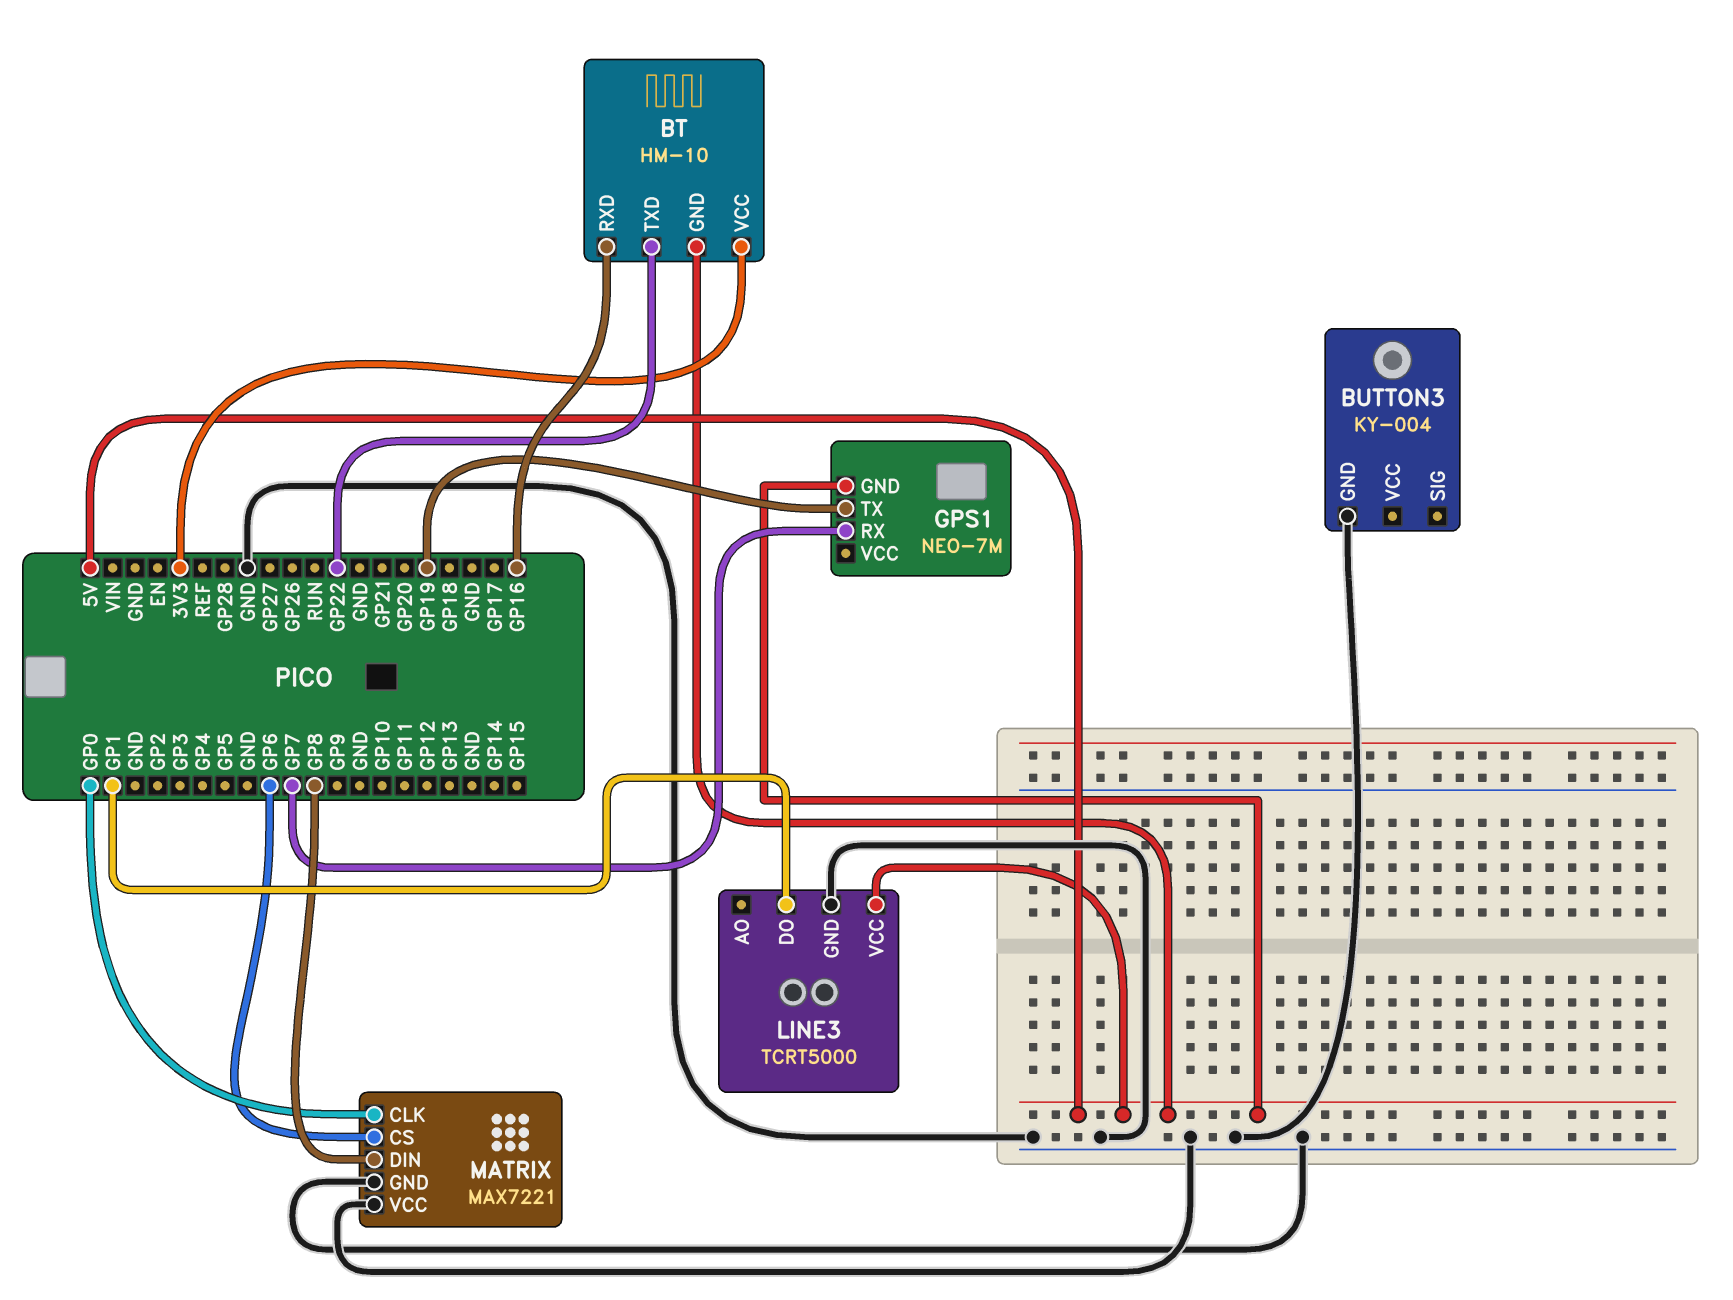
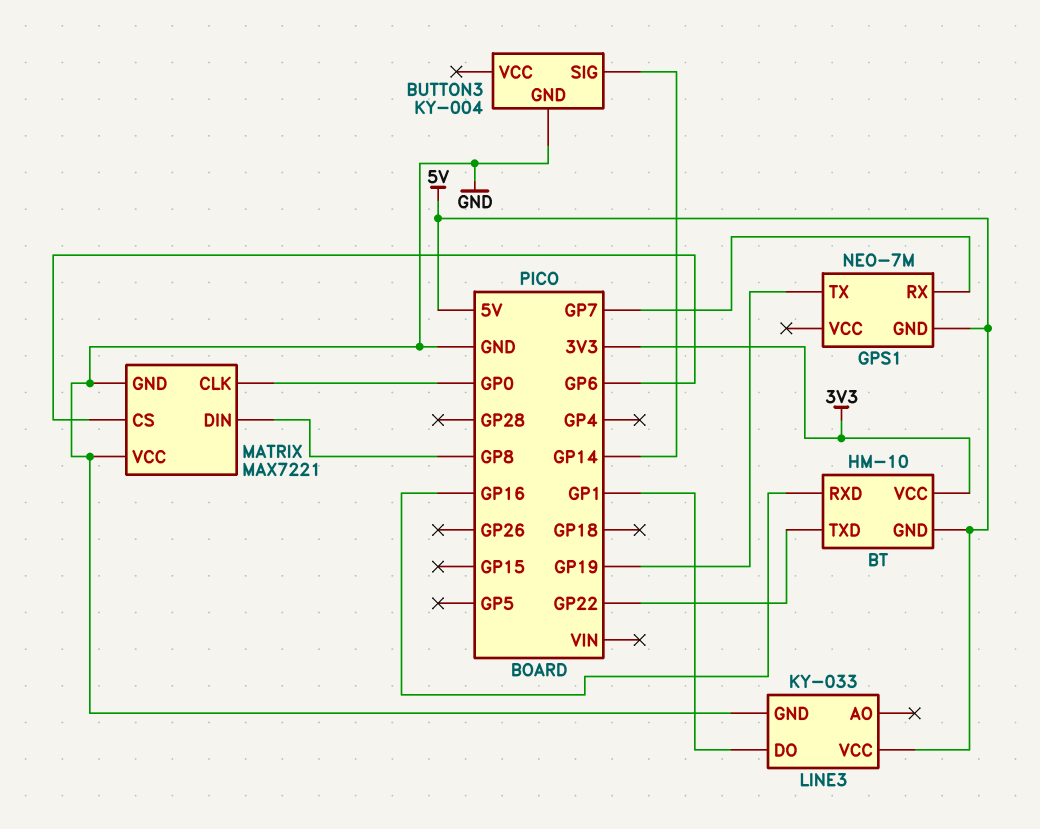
BUTTON3 pin SIG: none -> GP14
LINE3: TCRT5000 -> KY-033

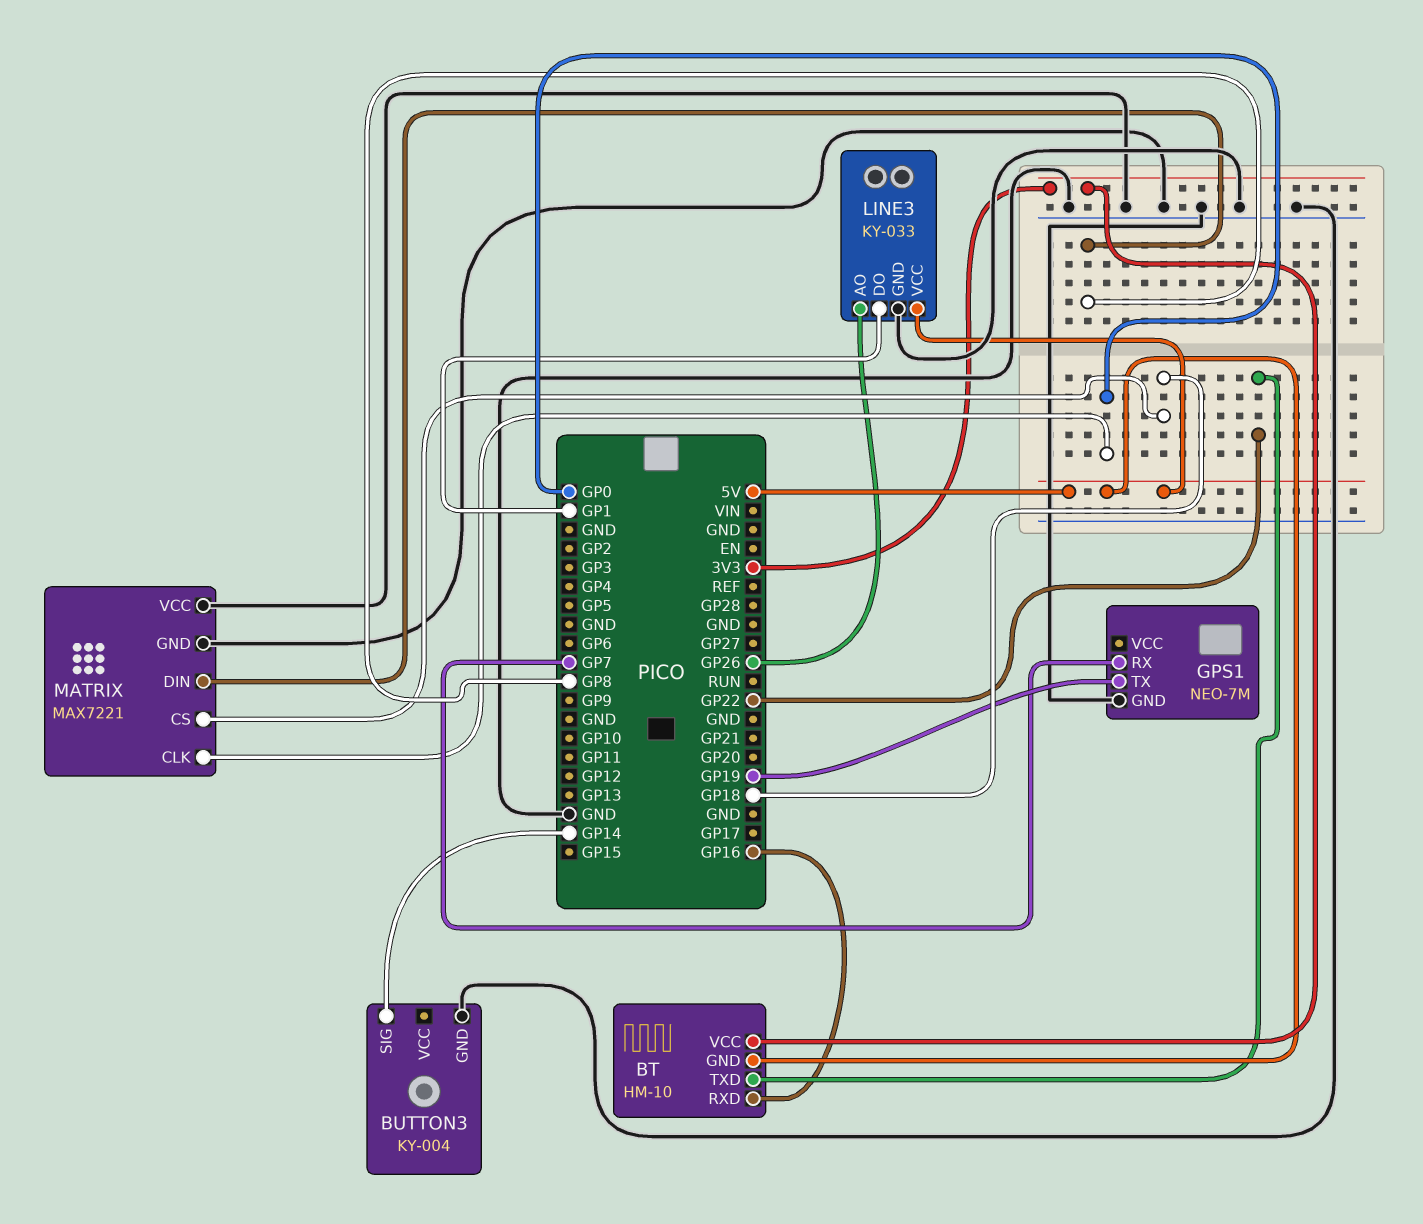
GPS1 pin GND: 5V -> GND
LINE3 pin AO: none -> GP26
MATRIX pin CS: GP6 -> GP18

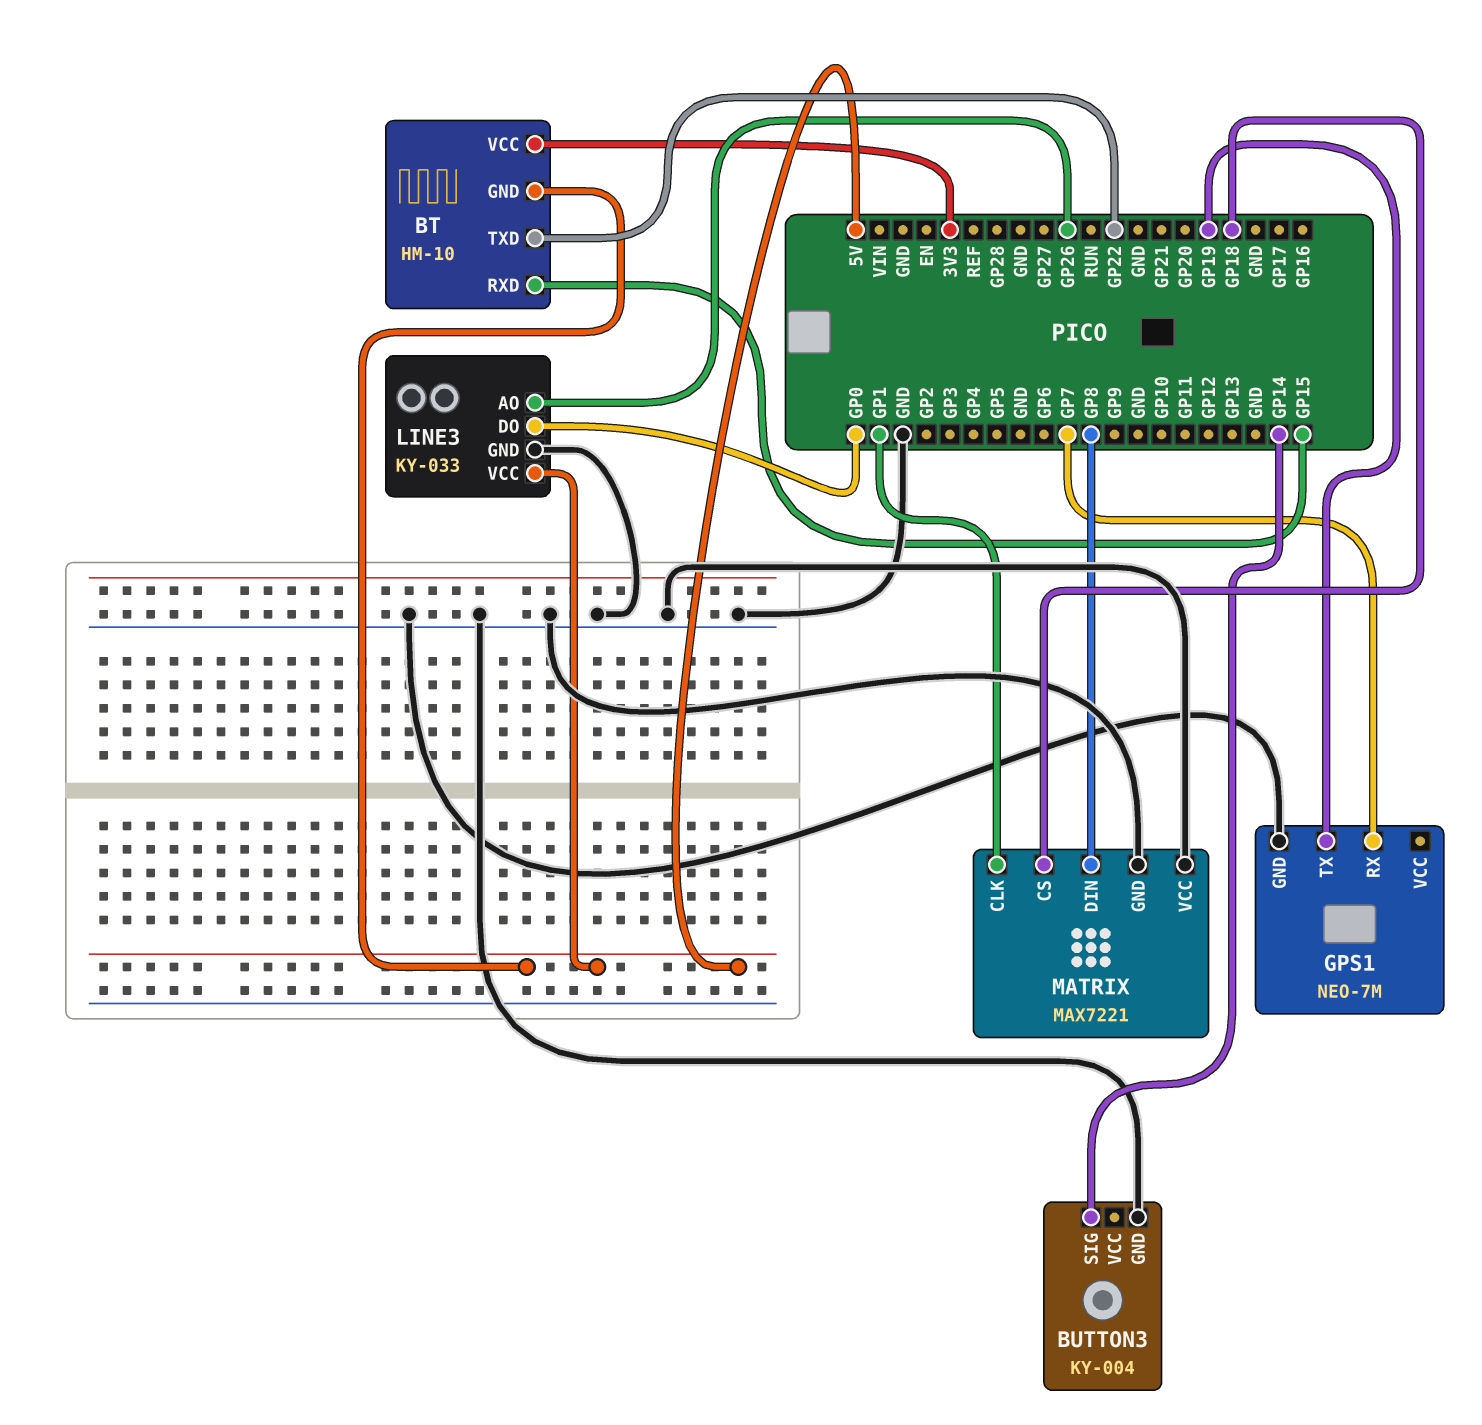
BT pin RXD: GP16 -> GP15
LINE3 pin DO: GP1 -> GP0
MATRIX pin CLK: GP0 -> GP1

